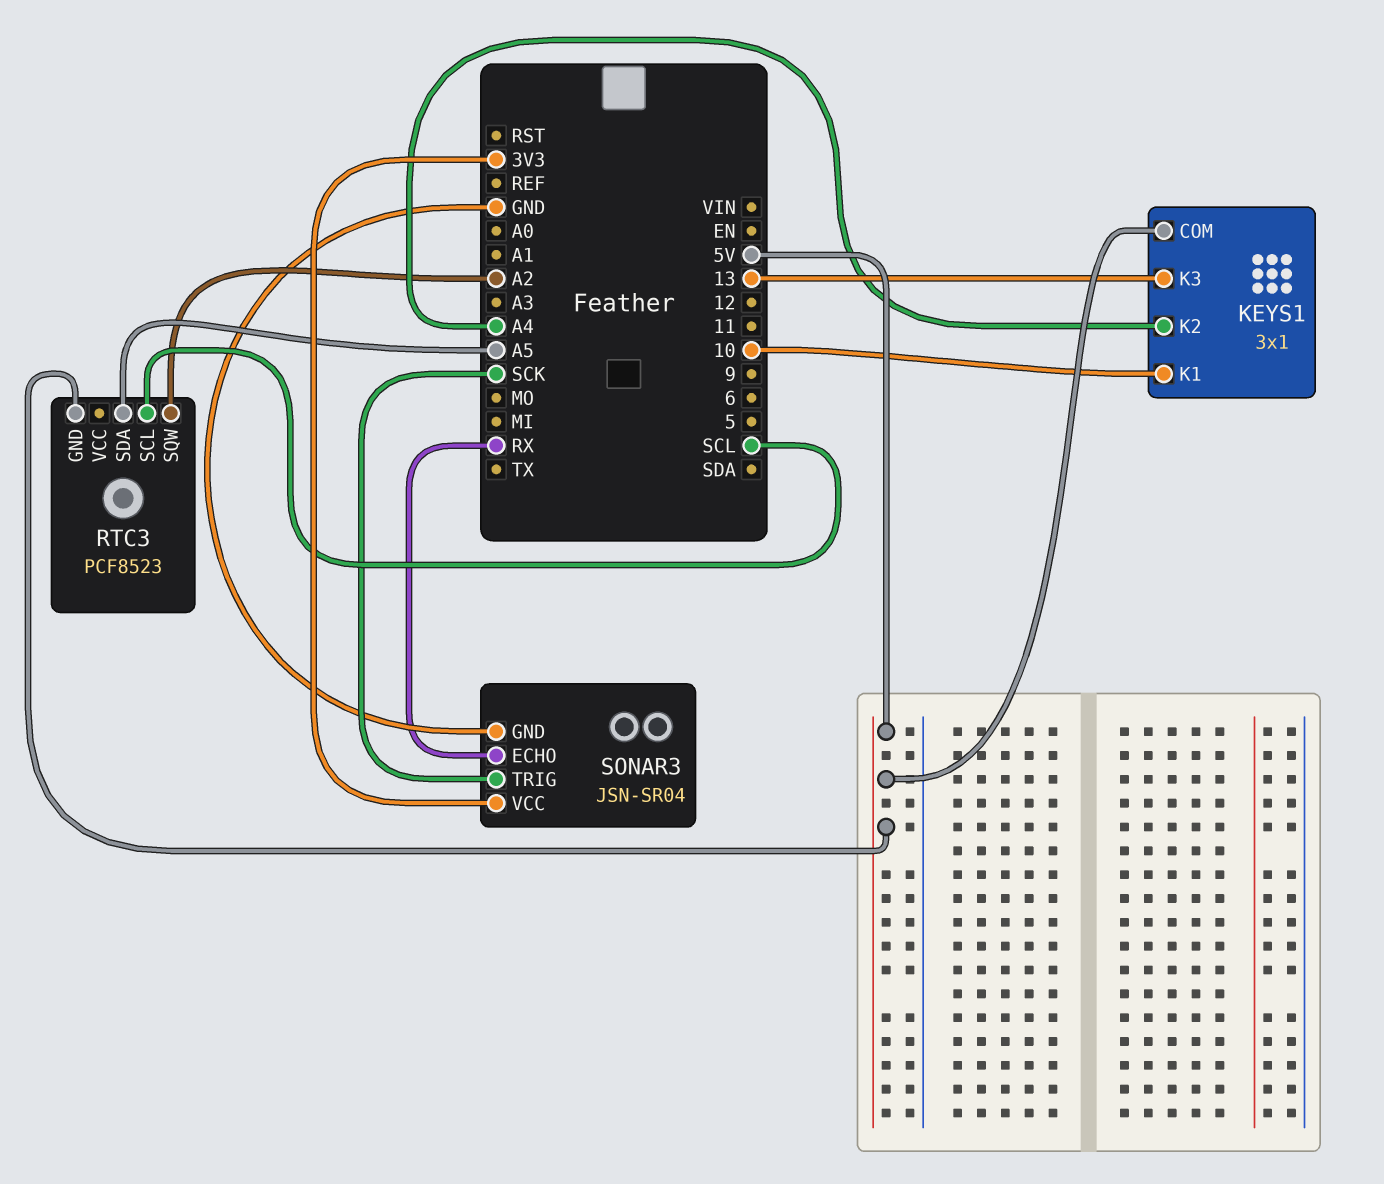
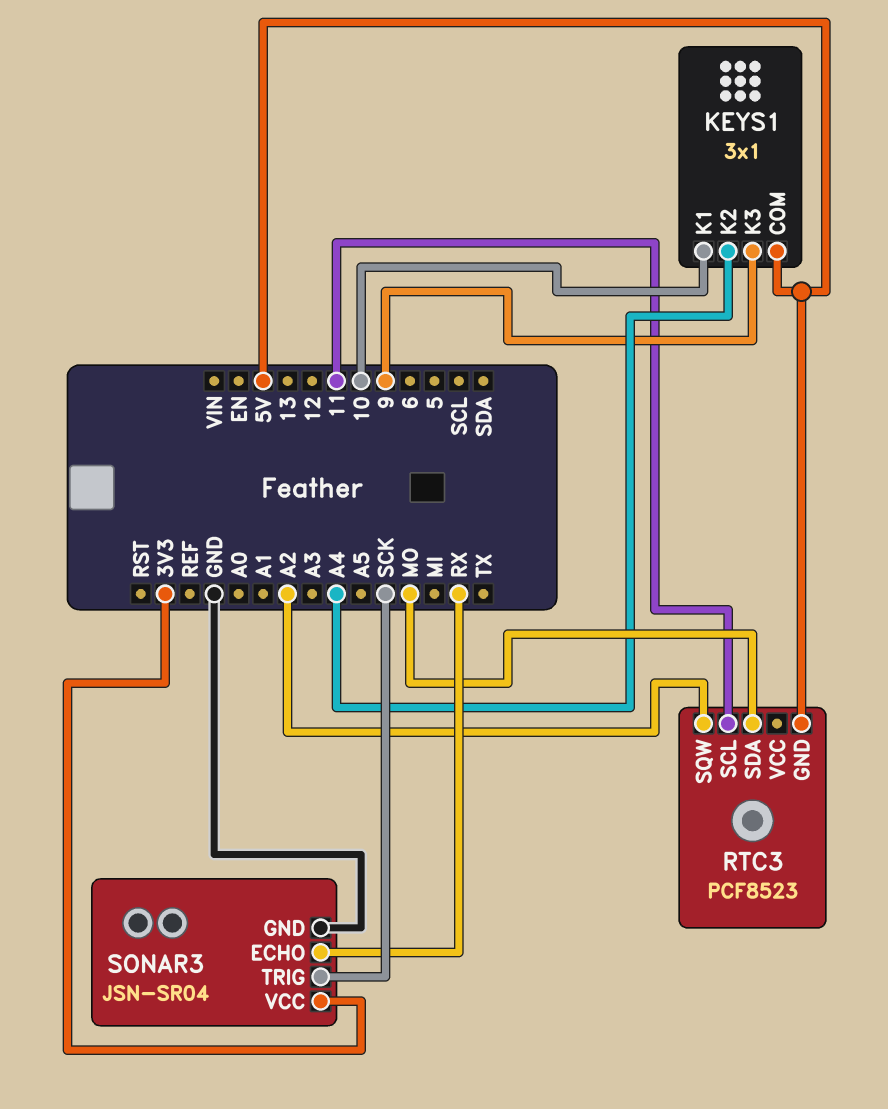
KEYS1 pin K3: 13 -> 9
RTC3 pin SCL: SCL -> 11
RTC3 pin SDA: A5 -> MO

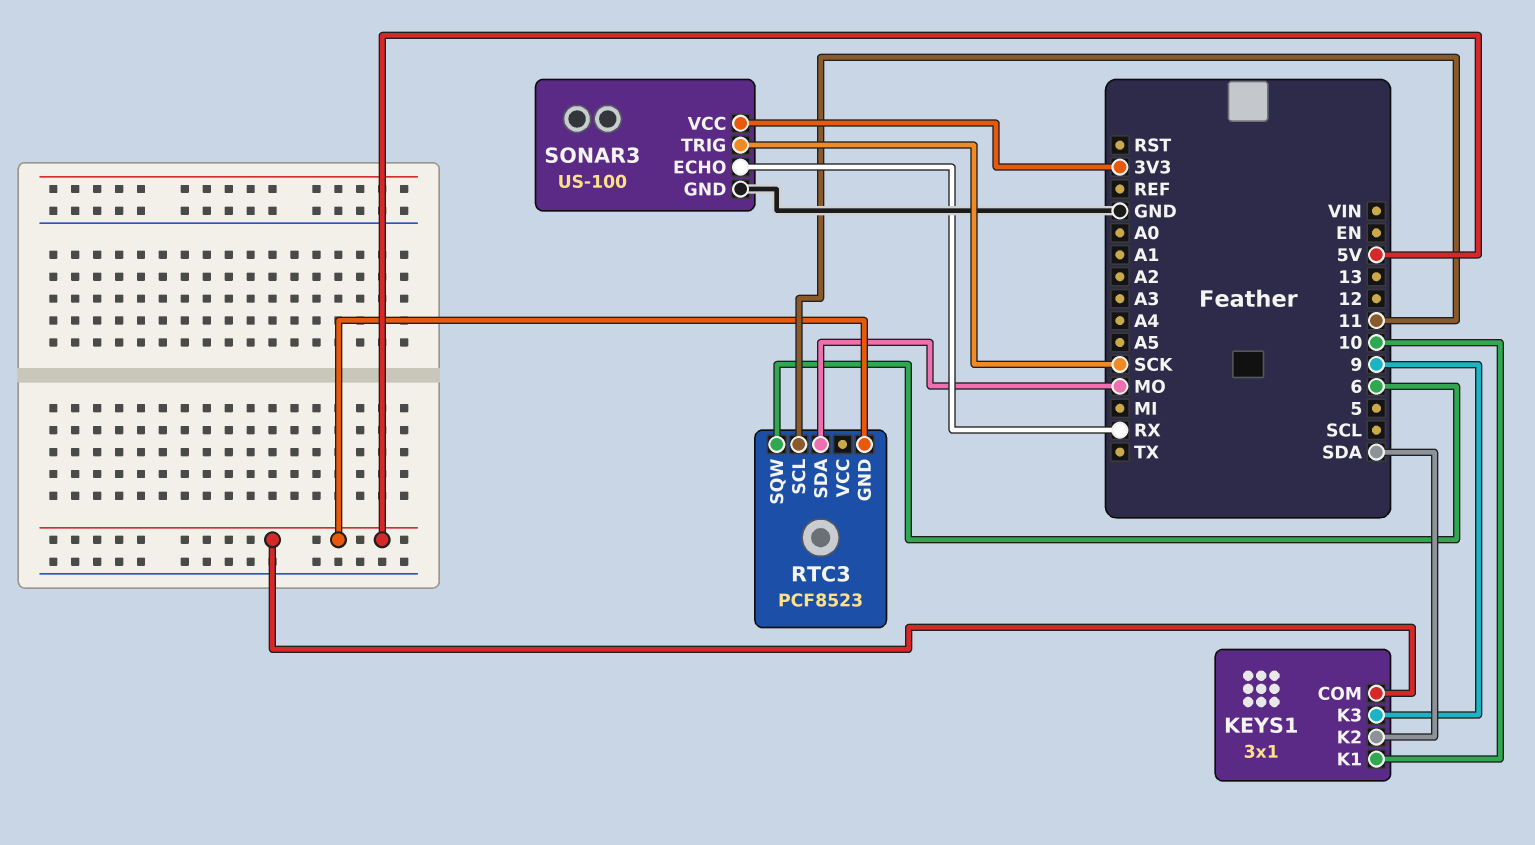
KEYS1 pin K2: A4 -> SDA
RTC3 pin SQW: A2 -> 6
SONAR3: JSN-SR04 -> US-100

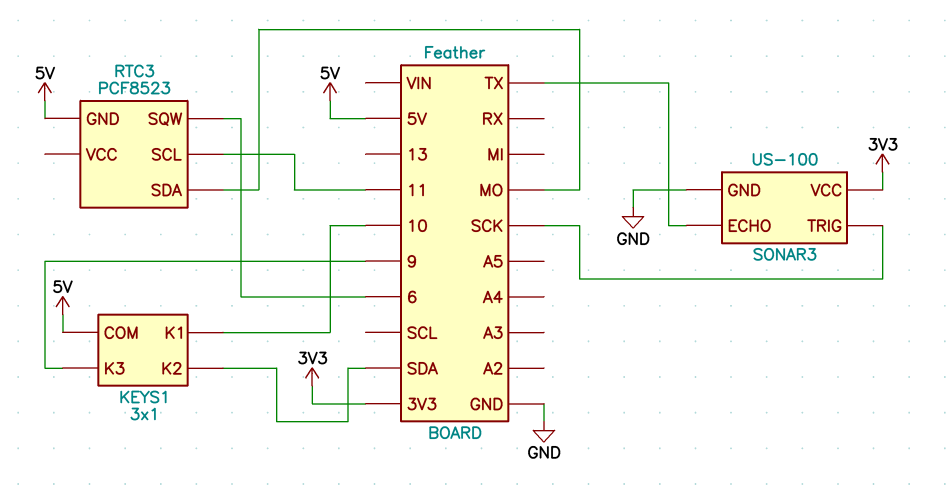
SONAR3 pin ECHO: RX -> TX

